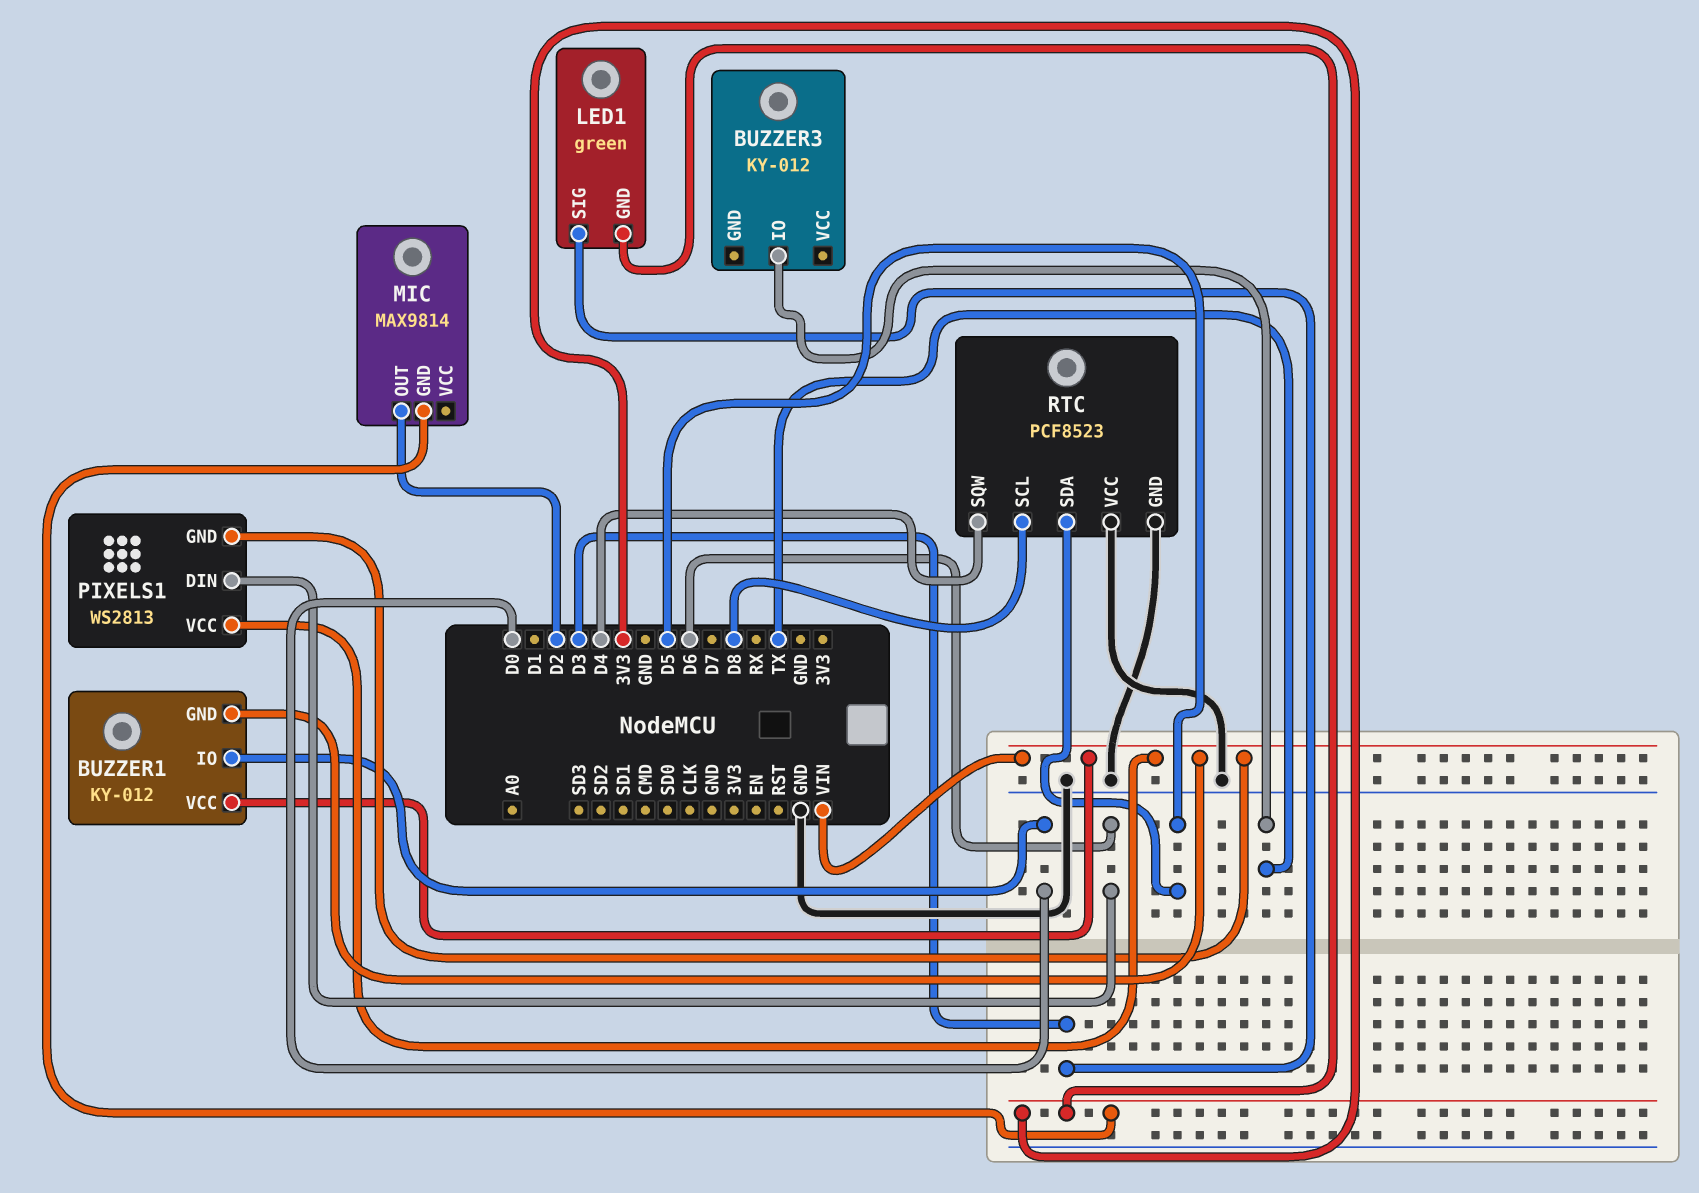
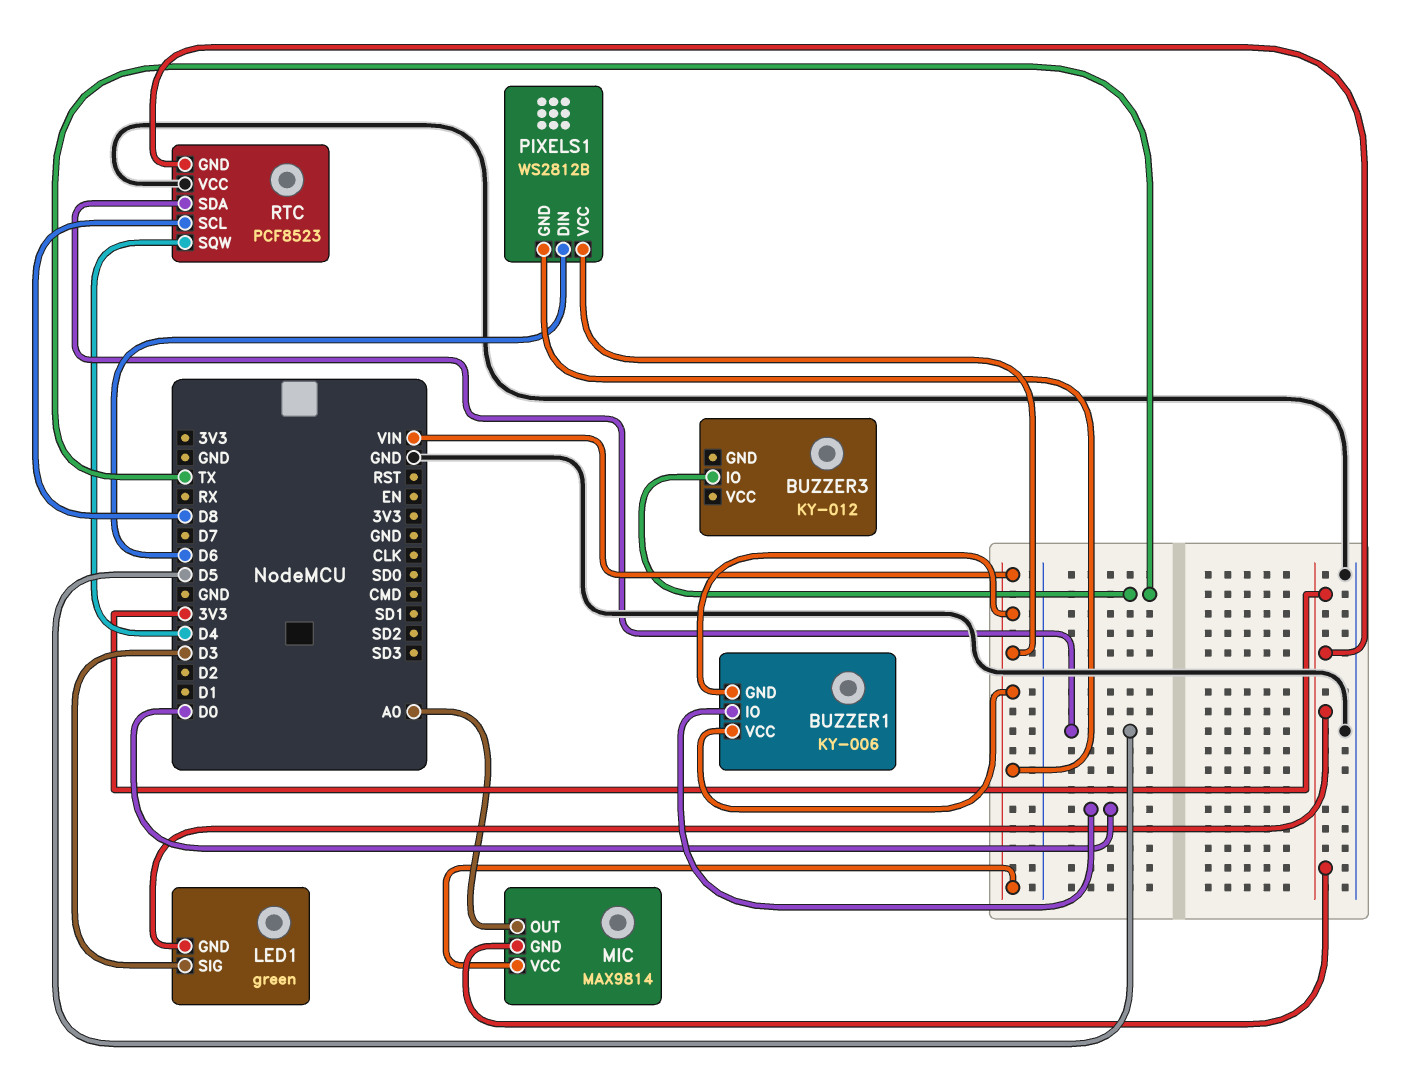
BUZZER1: KY-012 -> KY-006
MIC pin OUT: D2 -> A0
MIC pin VCC: none -> VIN
PIXELS1: WS2813 -> WS2812B
RTC pin GND: GND -> 3V3

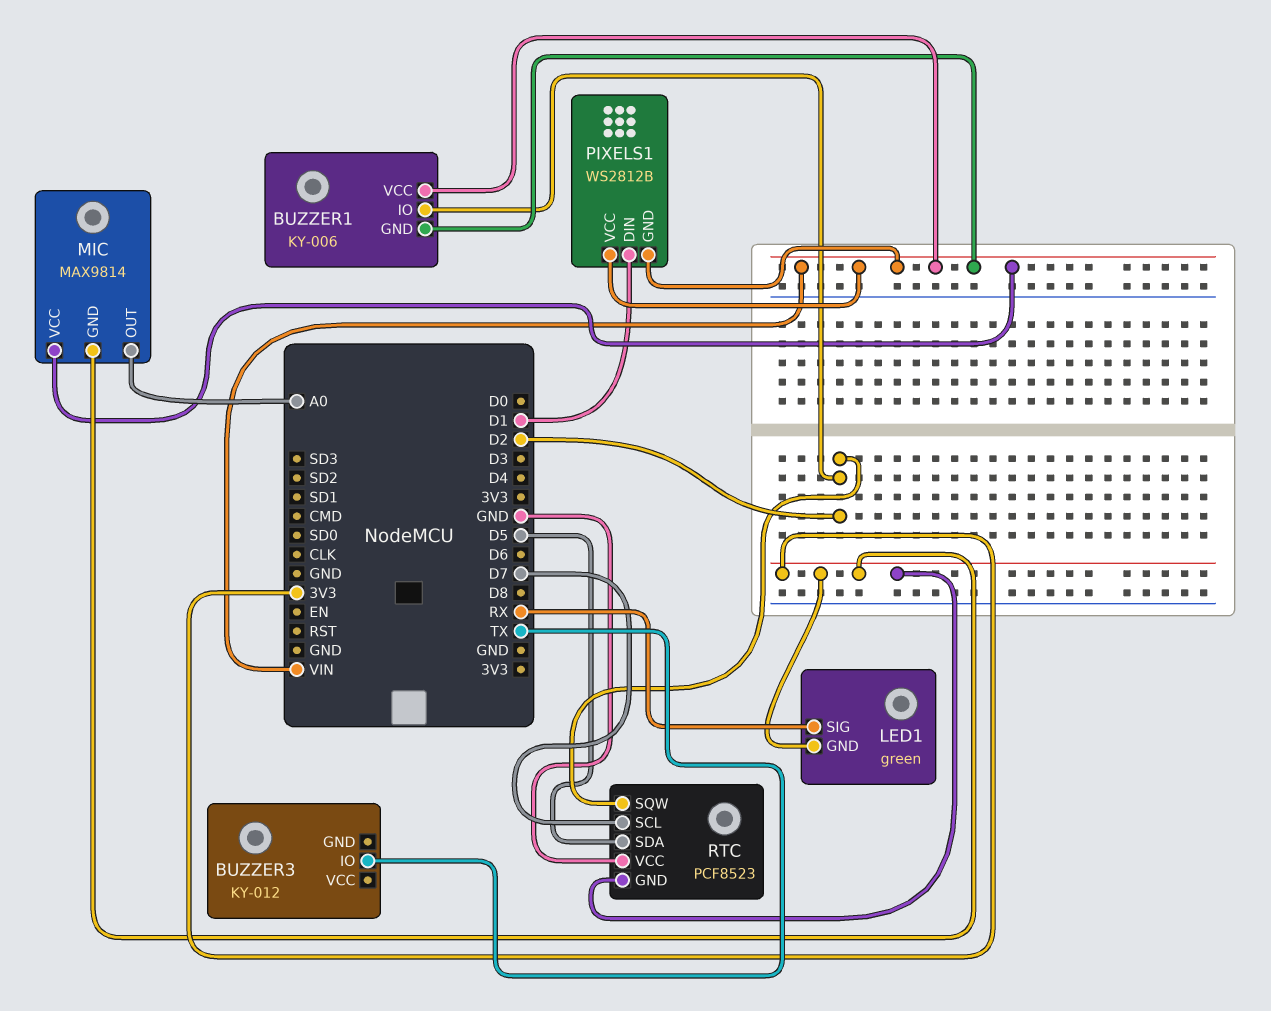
BUZZER1 pin IO: D0 -> D2
LED1 pin SIG: D3 -> RX
PIXELS1 pin DIN: D6 -> D1
RTC pin SCL: D8 -> D7
RTC pin SQW: D4 -> D2

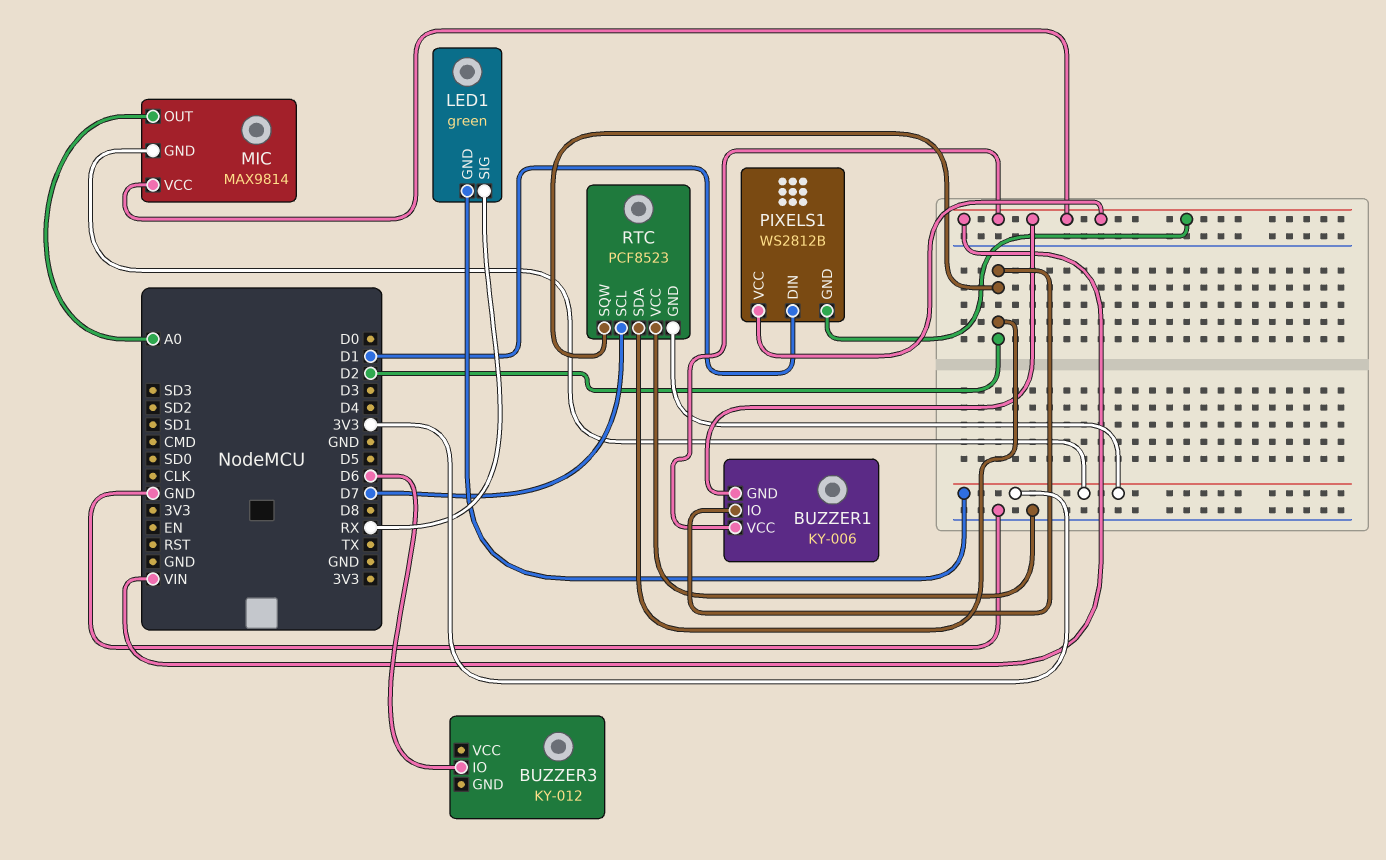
BUZZER3 pin IO: TX -> D6
RTC pin SDA: D5 -> D2

